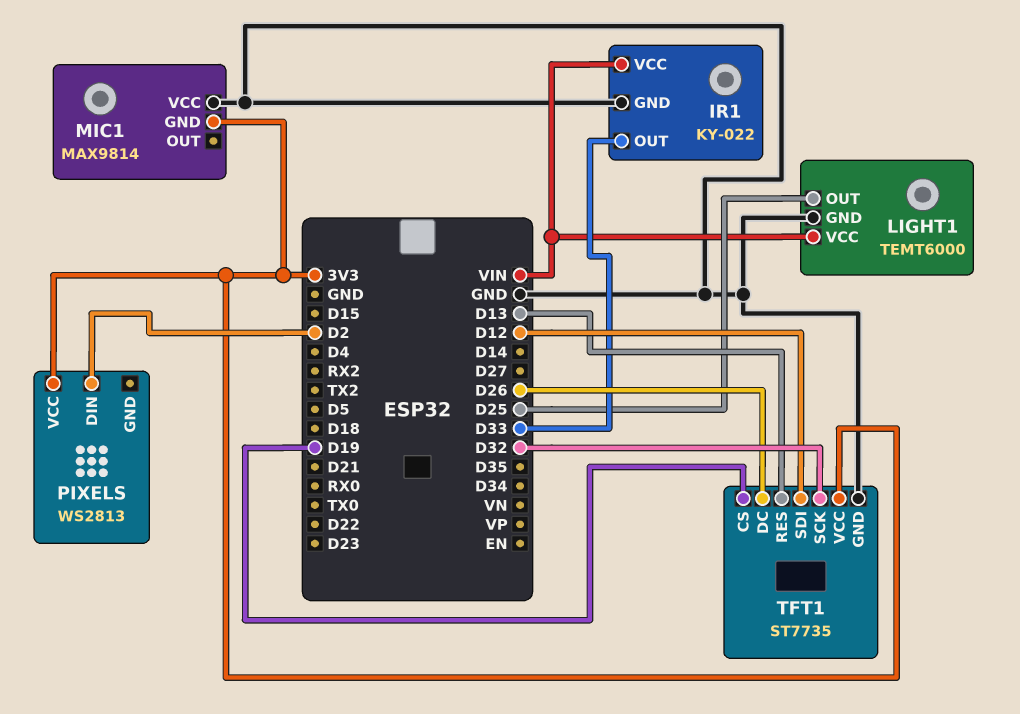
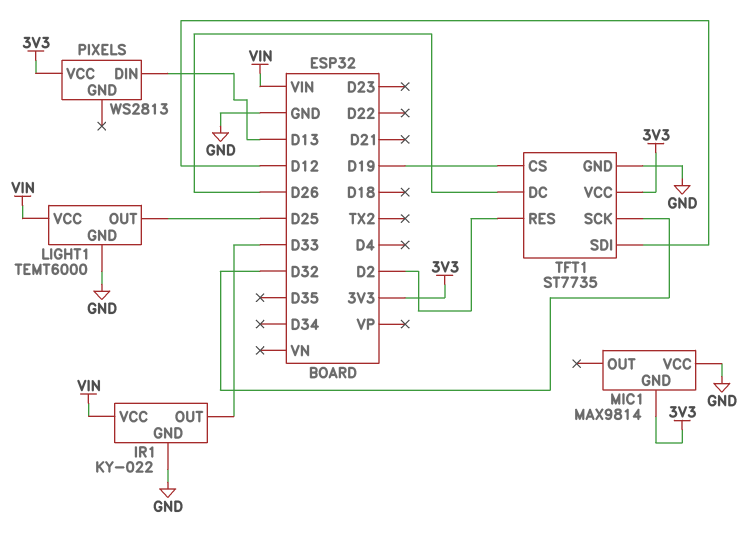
PIXELS pin DIN: D2 -> D13
TFT1 pin RES: D13 -> D2

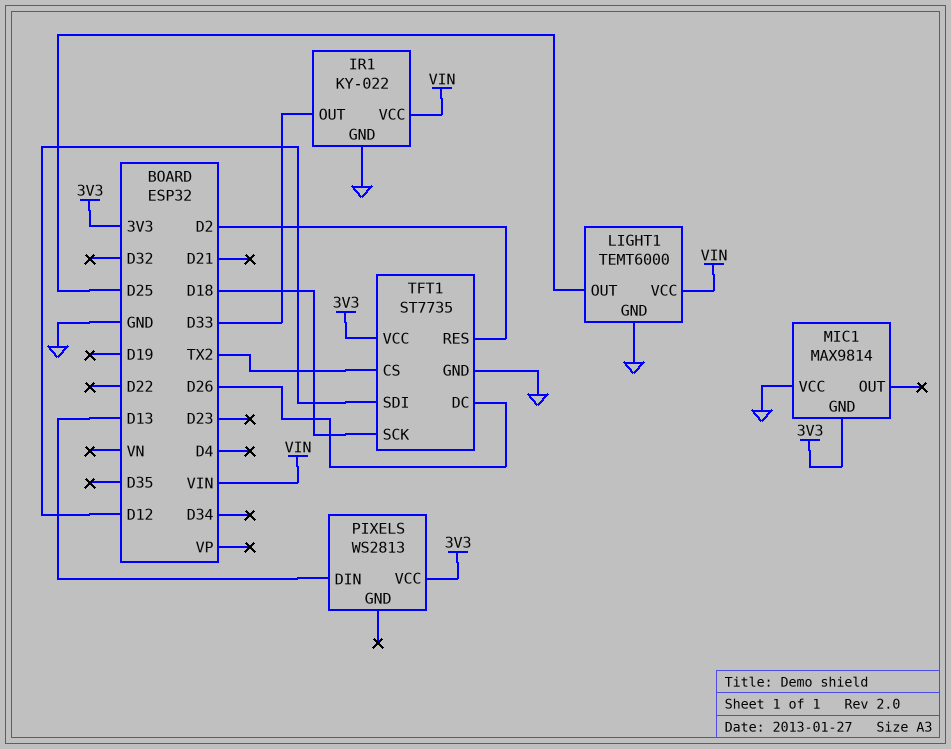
TFT1 pin CS: D19 -> TX2
TFT1 pin SCK: D32 -> D18

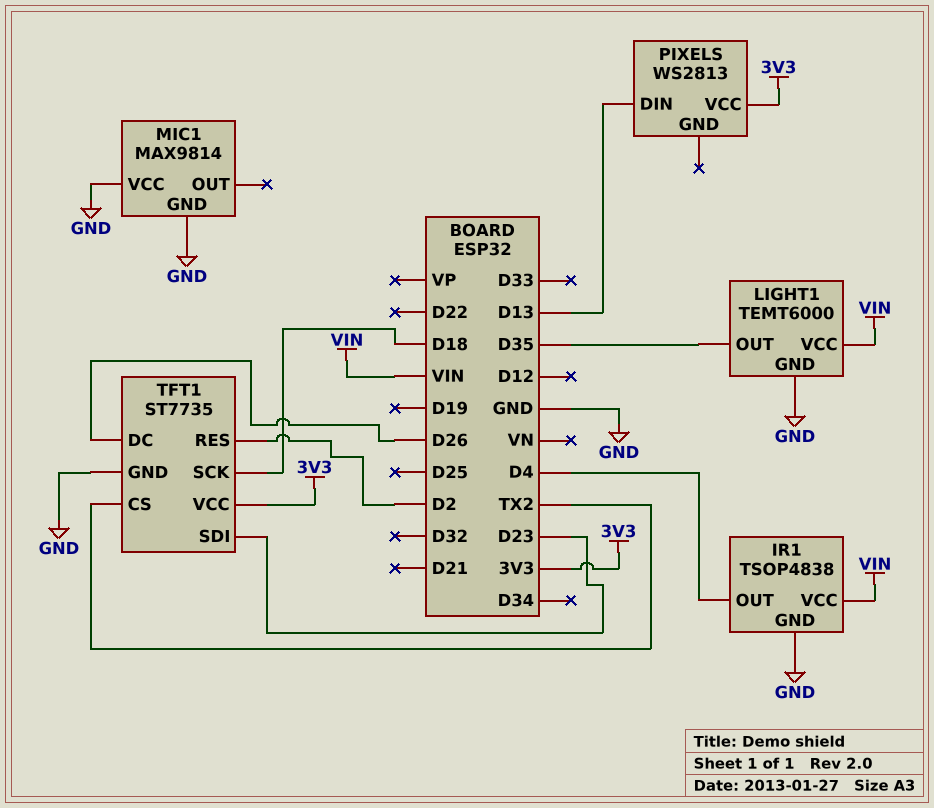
IR1: KY-022 -> TSOP4838
IR1 pin OUT: D33 -> D4
LIGHT1 pin OUT: D25 -> D35
MIC1 pin GND: 3V3 -> GND
TFT1 pin SDI: D12 -> D23

